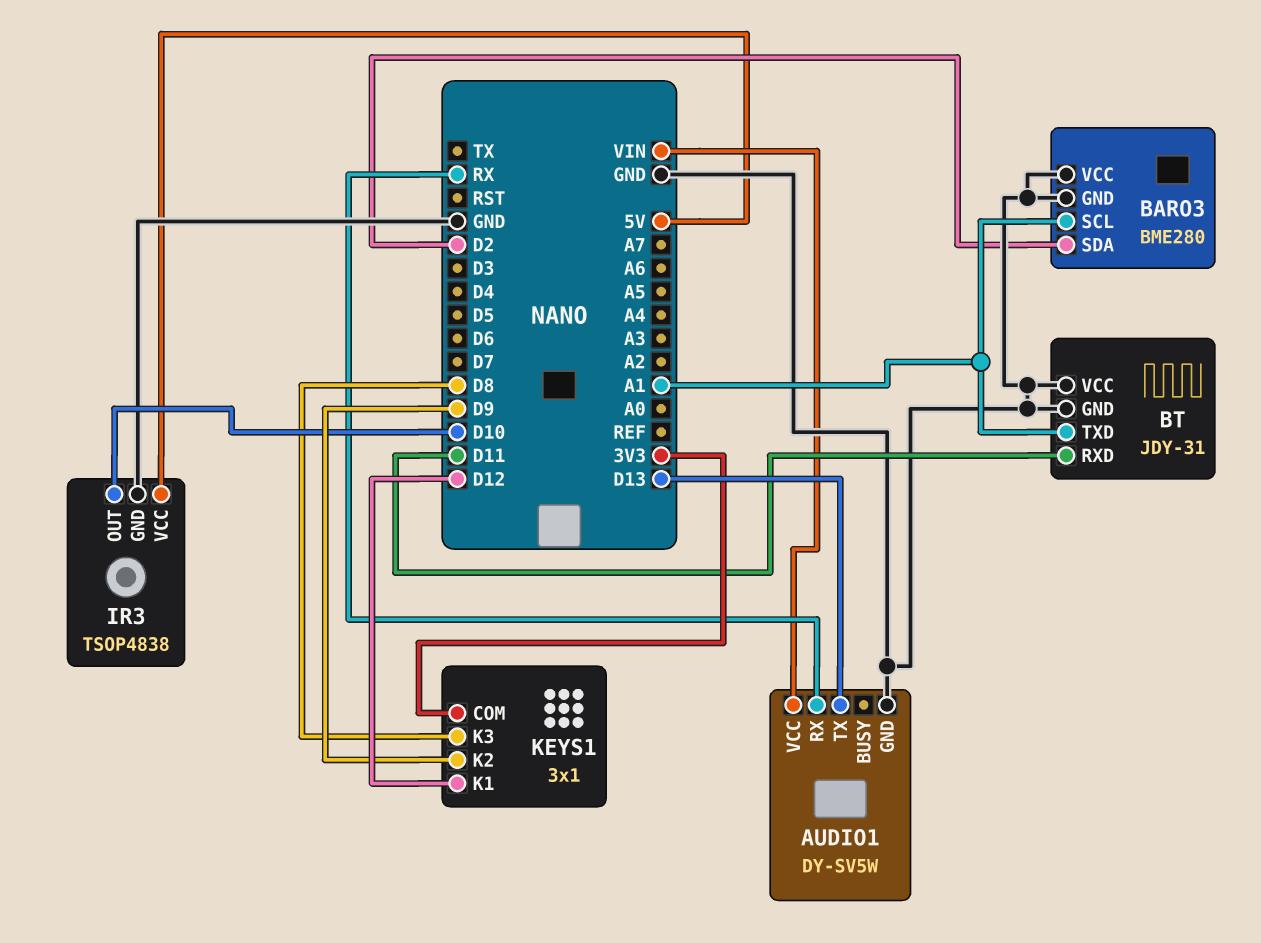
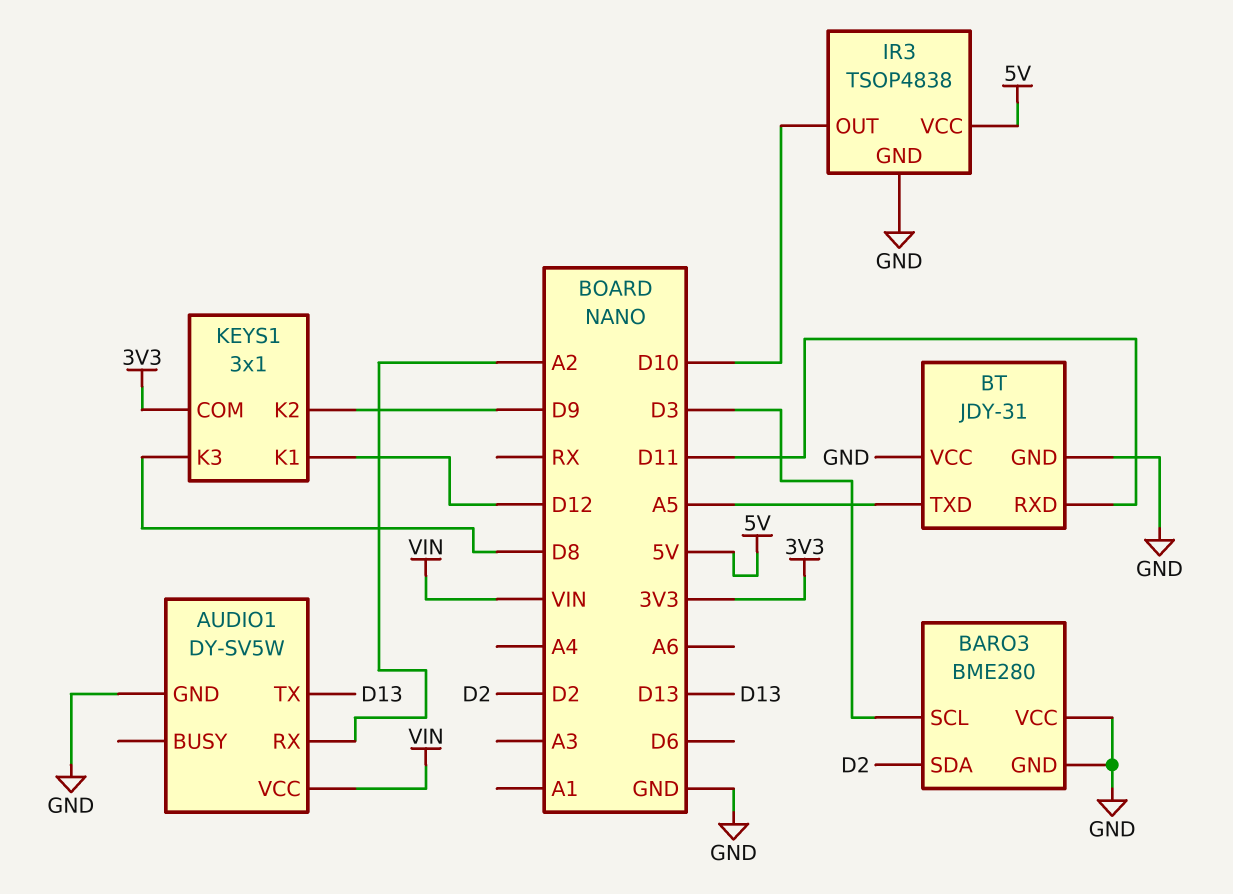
AUDIO1 pin RX: RX -> A2
BARO3 pin SCL: A1 -> D3
BT pin TXD: A1 -> A5

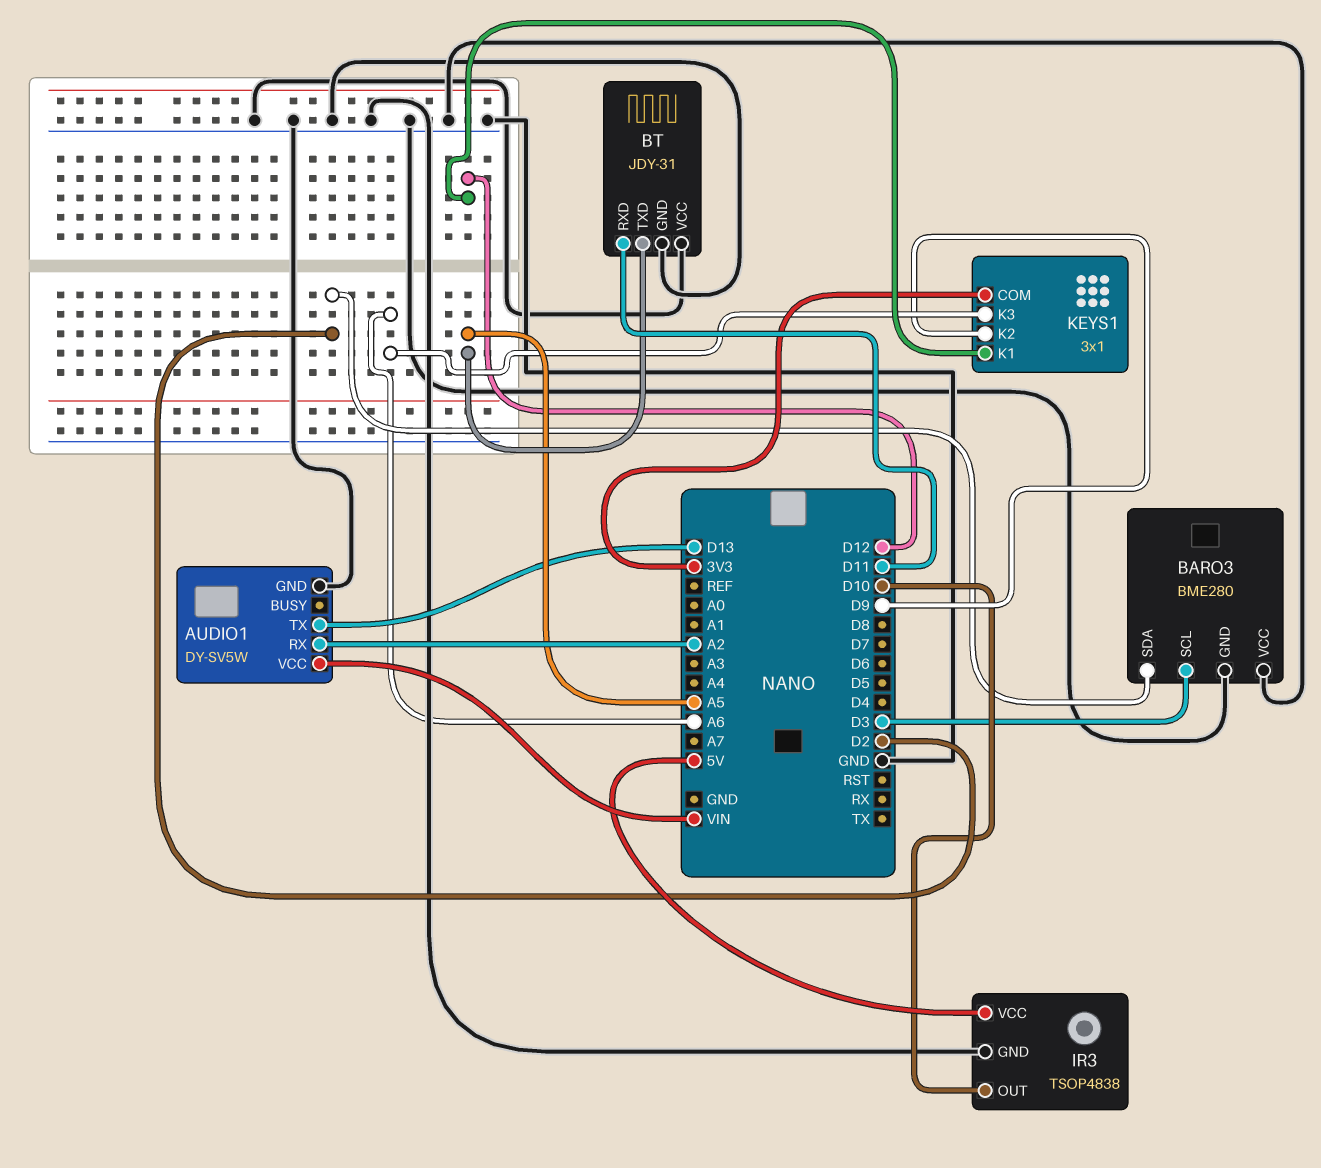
KEYS1 pin K3: D8 -> A6

